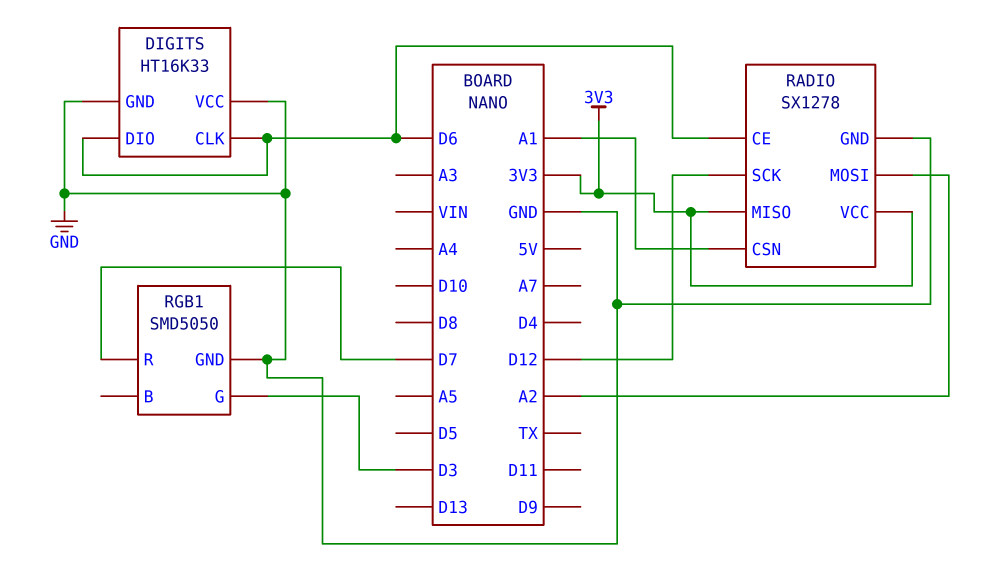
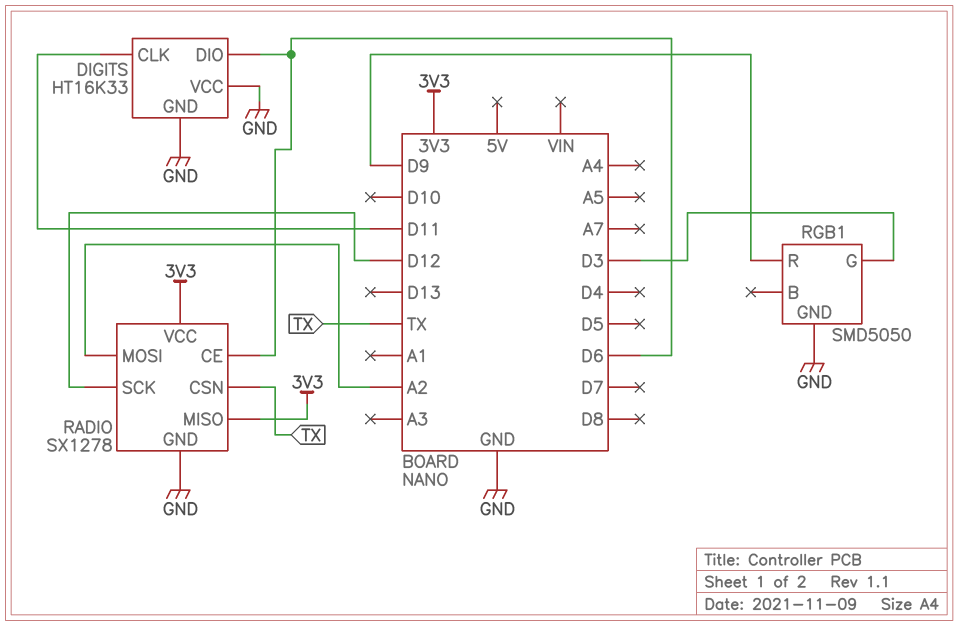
DIGITS pin CLK: D6 -> D11
RADIO pin CSN: A1 -> TX
RGB1 pin R: D7 -> D9

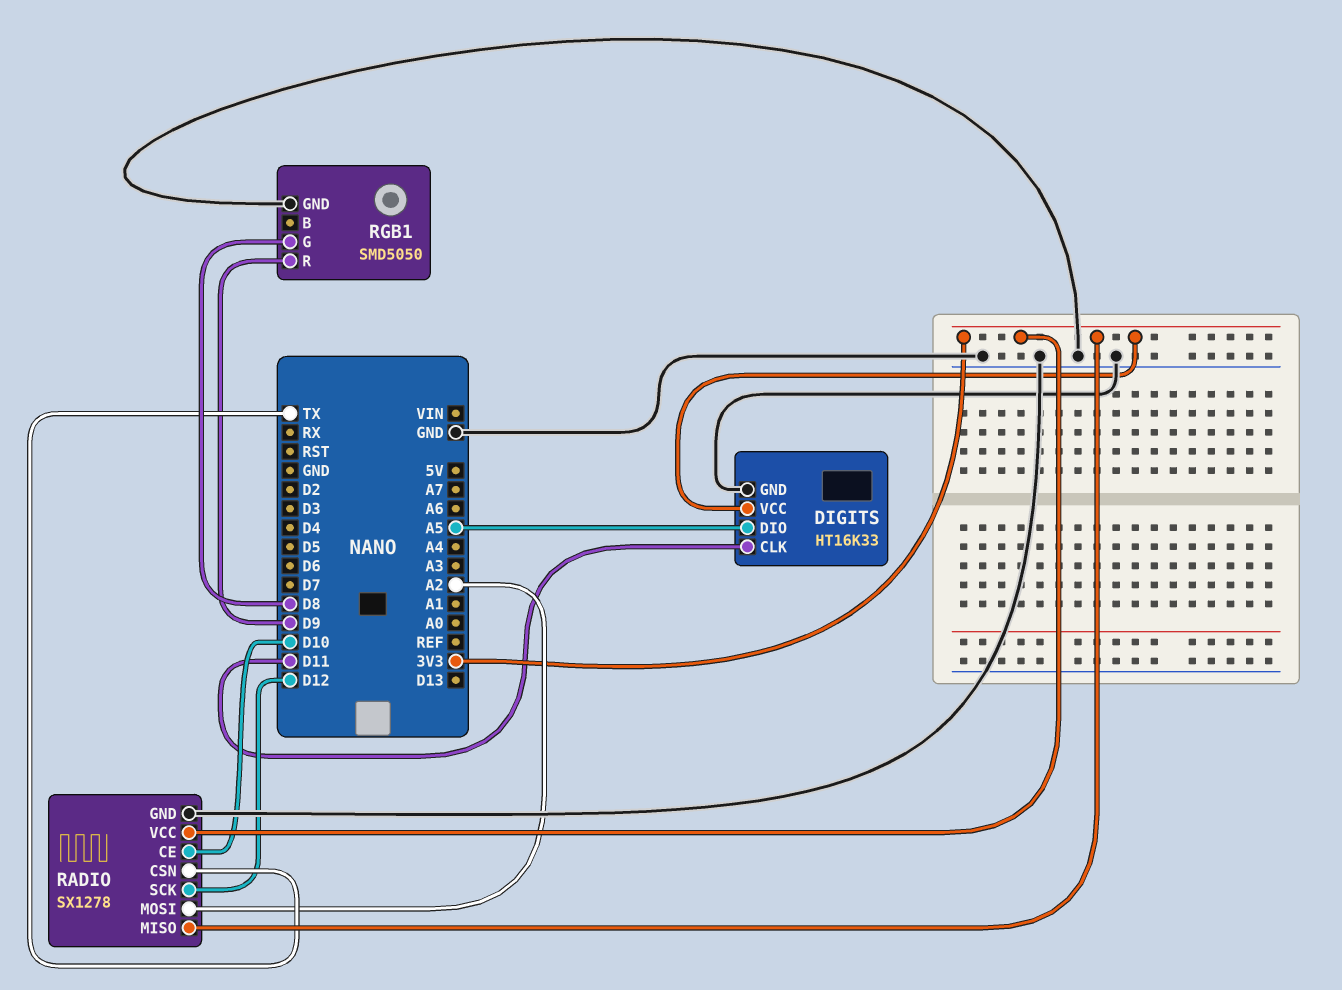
DIGITS pin DIO: D6 -> A5
DIGITS pin VCC: GND -> 3V3
RADIO pin CE: D6 -> D10
RGB1 pin G: D3 -> D8

